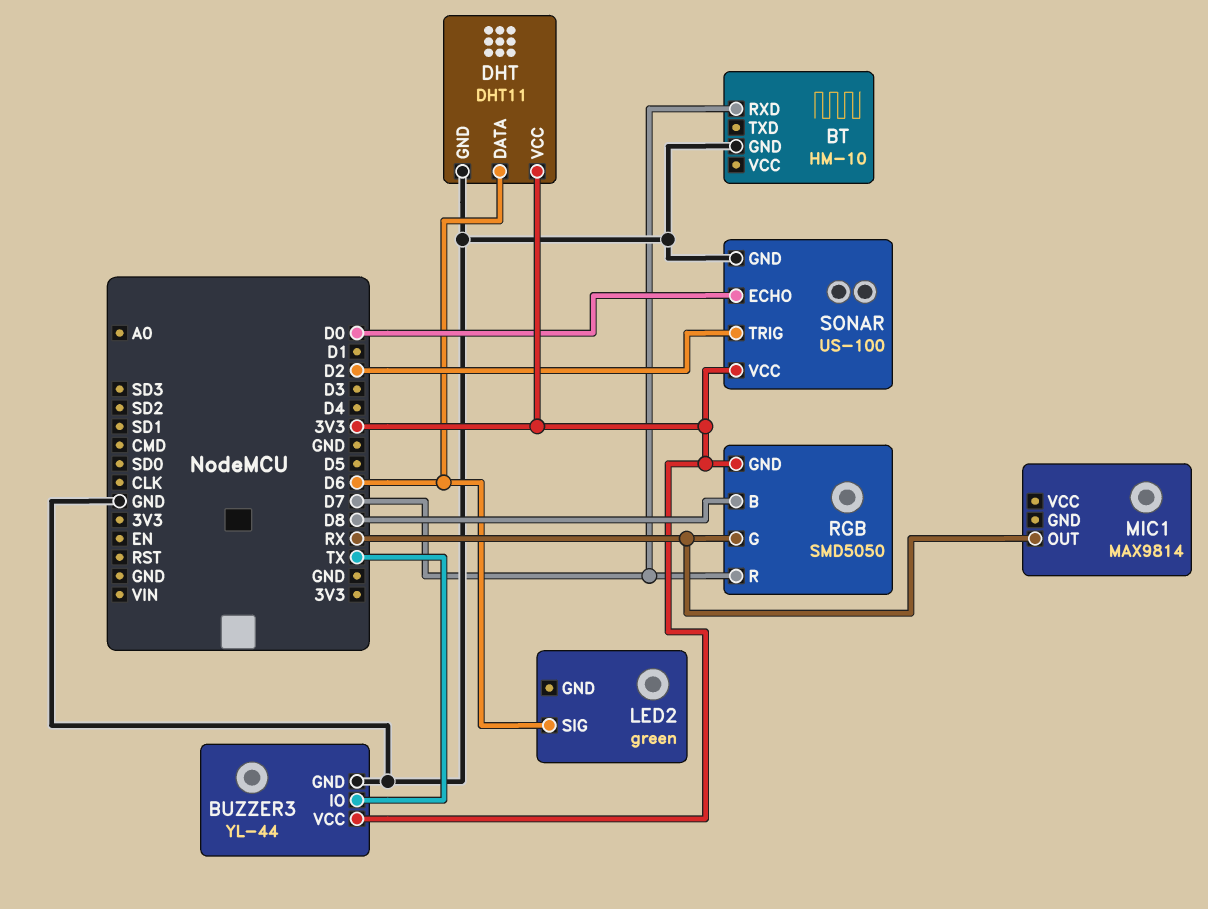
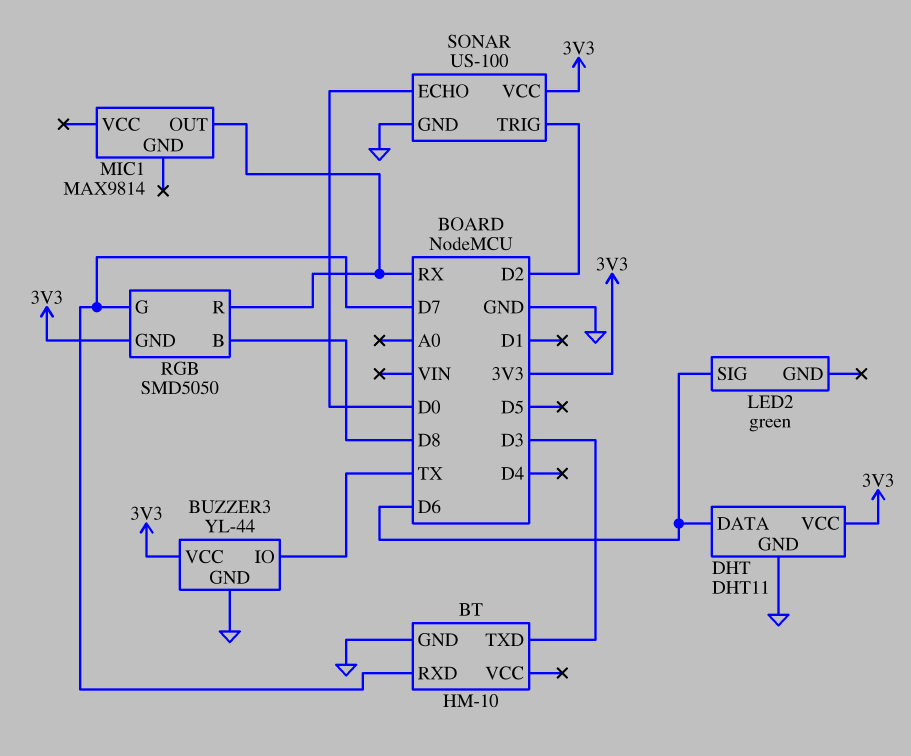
BT pin TXD: none -> D3
RGB pin G: RX -> D7
RGB pin R: D7 -> RX

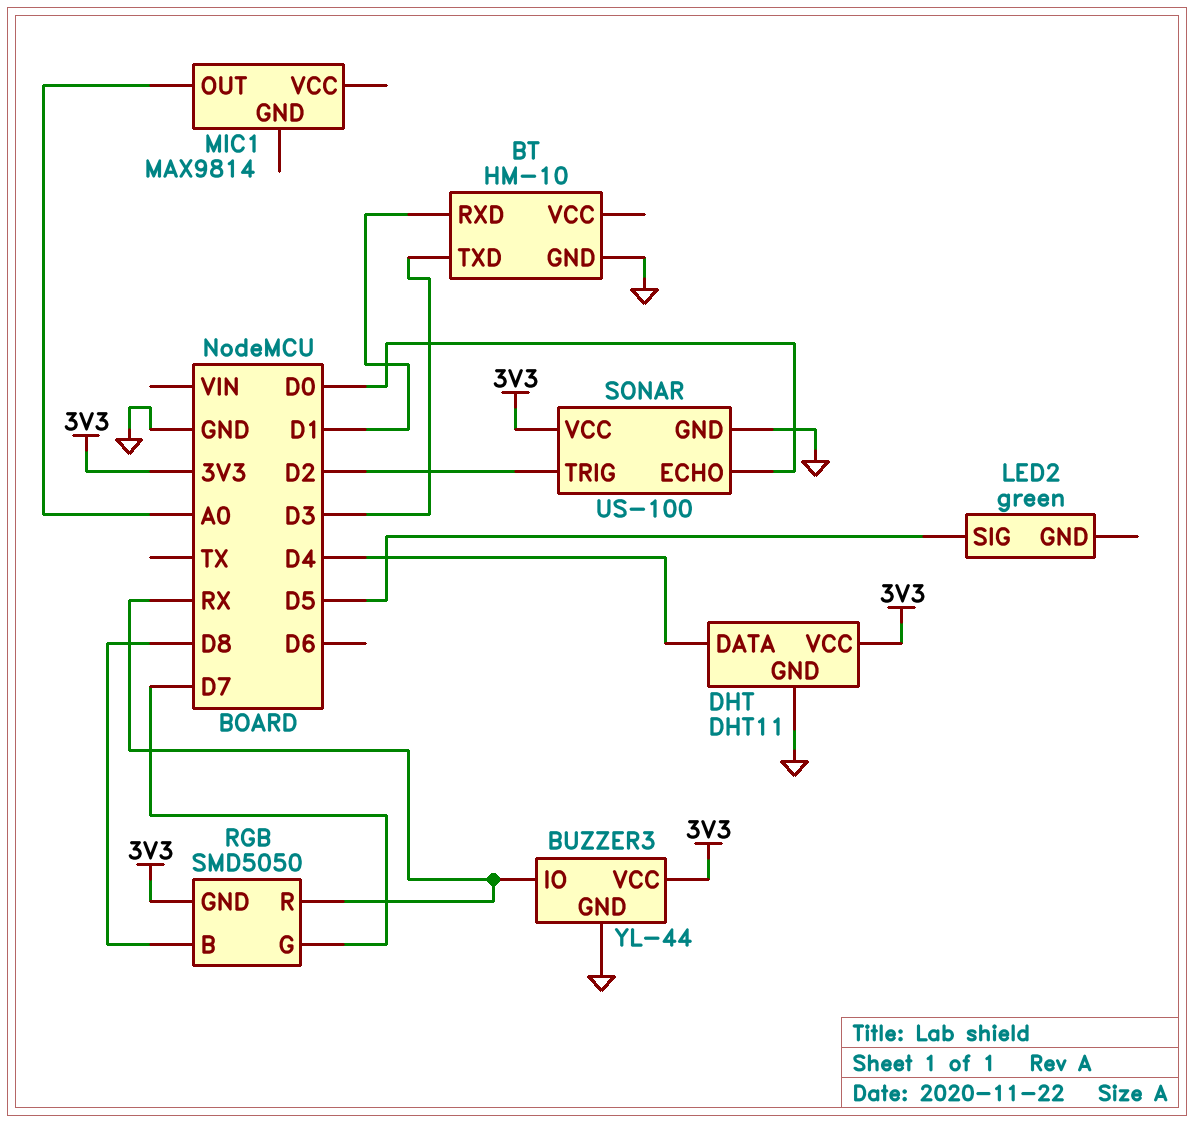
BT pin RXD: D7 -> D1
BUZZER3 pin IO: TX -> RX
DHT pin DATA: D6 -> D4
LED2 pin SIG: D6 -> D5
MIC1 pin OUT: RX -> A0

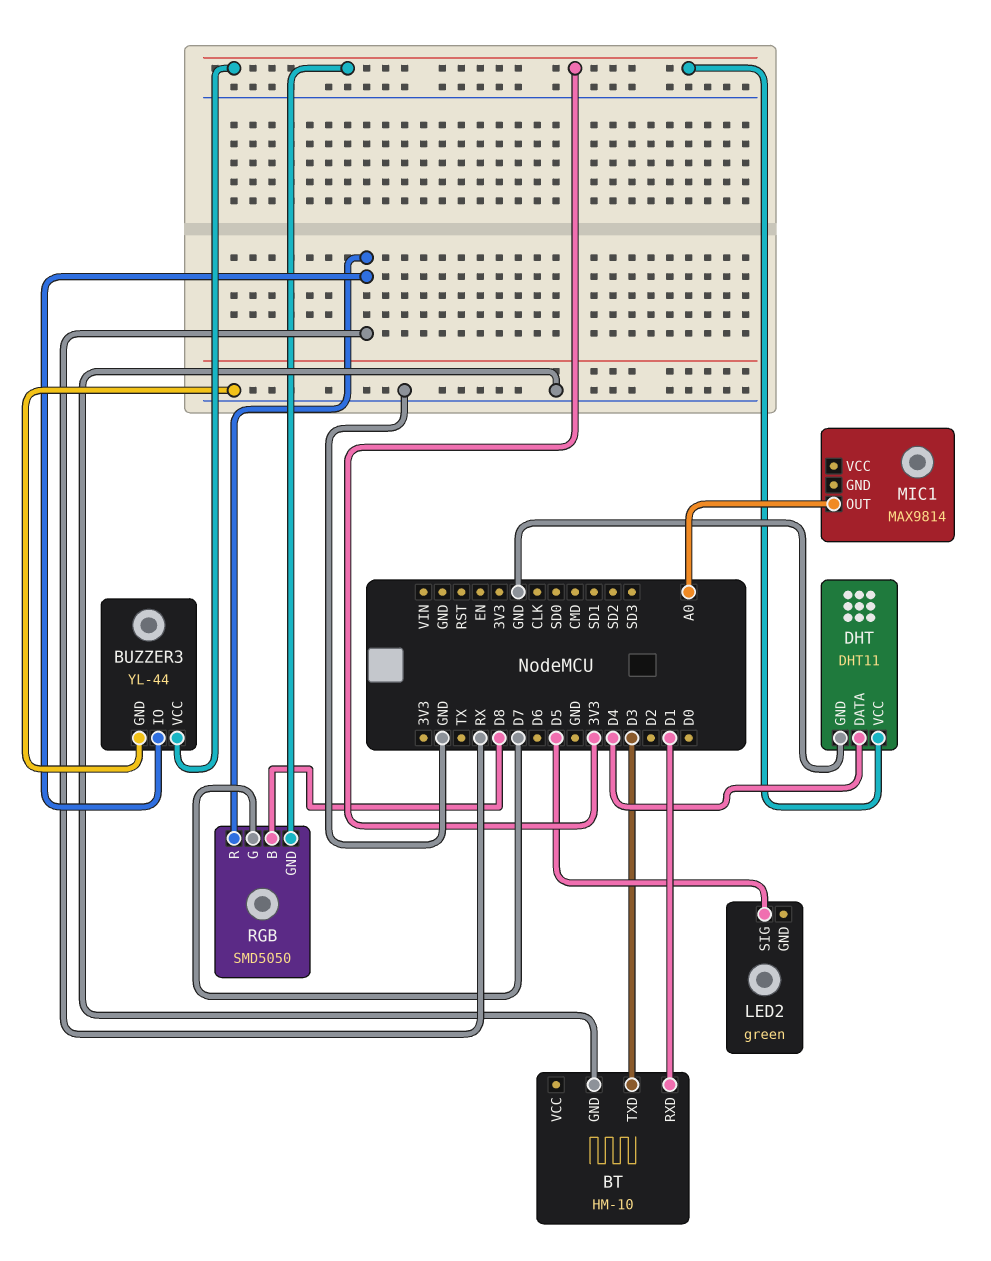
SONAR: US-100 -> none
SONAR pin ECHO: D0 -> none
SONAR pin GND: GND -> none
SONAR pin TRIG: D2 -> none
SONAR pin VCC: 3V3 -> none

